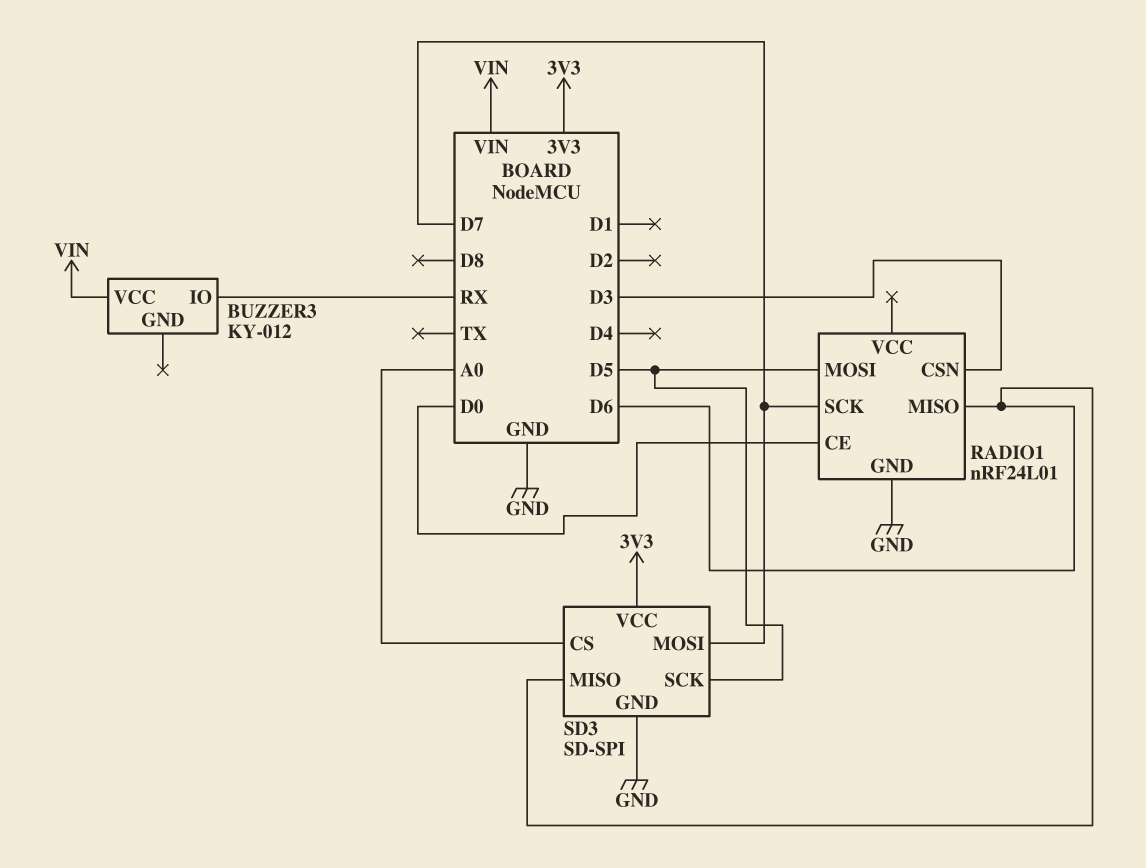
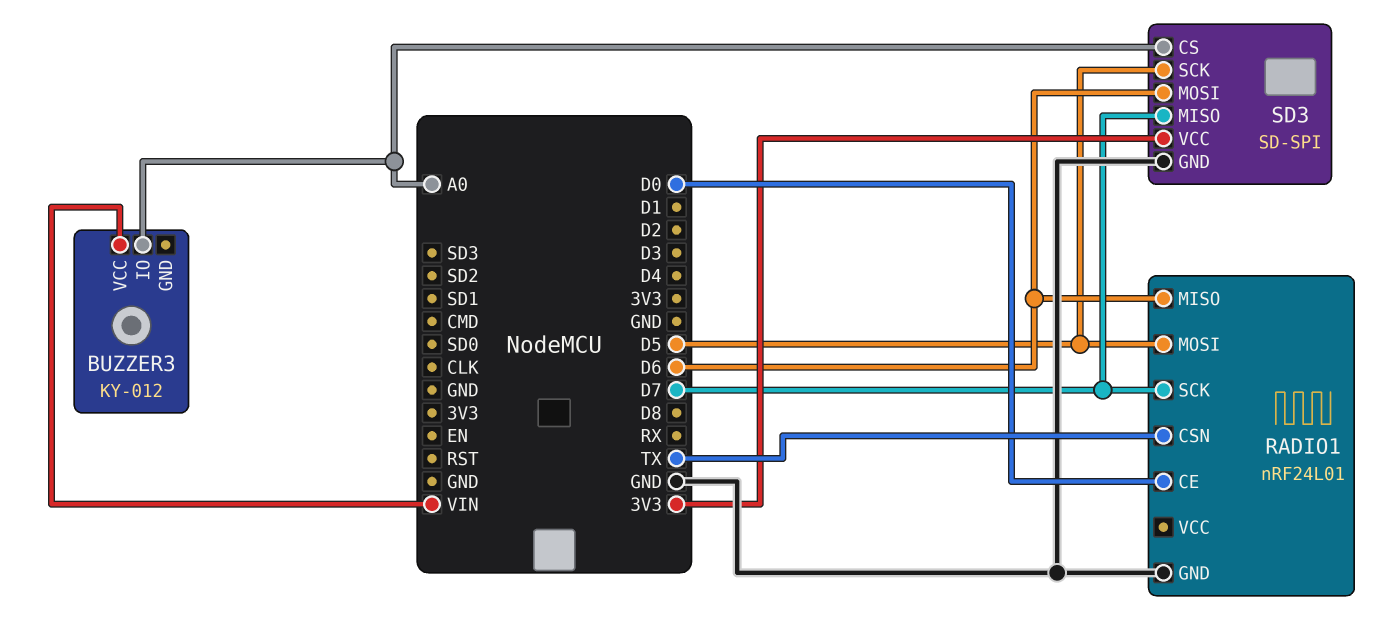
BUZZER3 pin IO: RX -> A0
RADIO1 pin CSN: D3 -> TX
SD3 pin MISO: D6 -> D7
SD3 pin MOSI: D7 -> D6

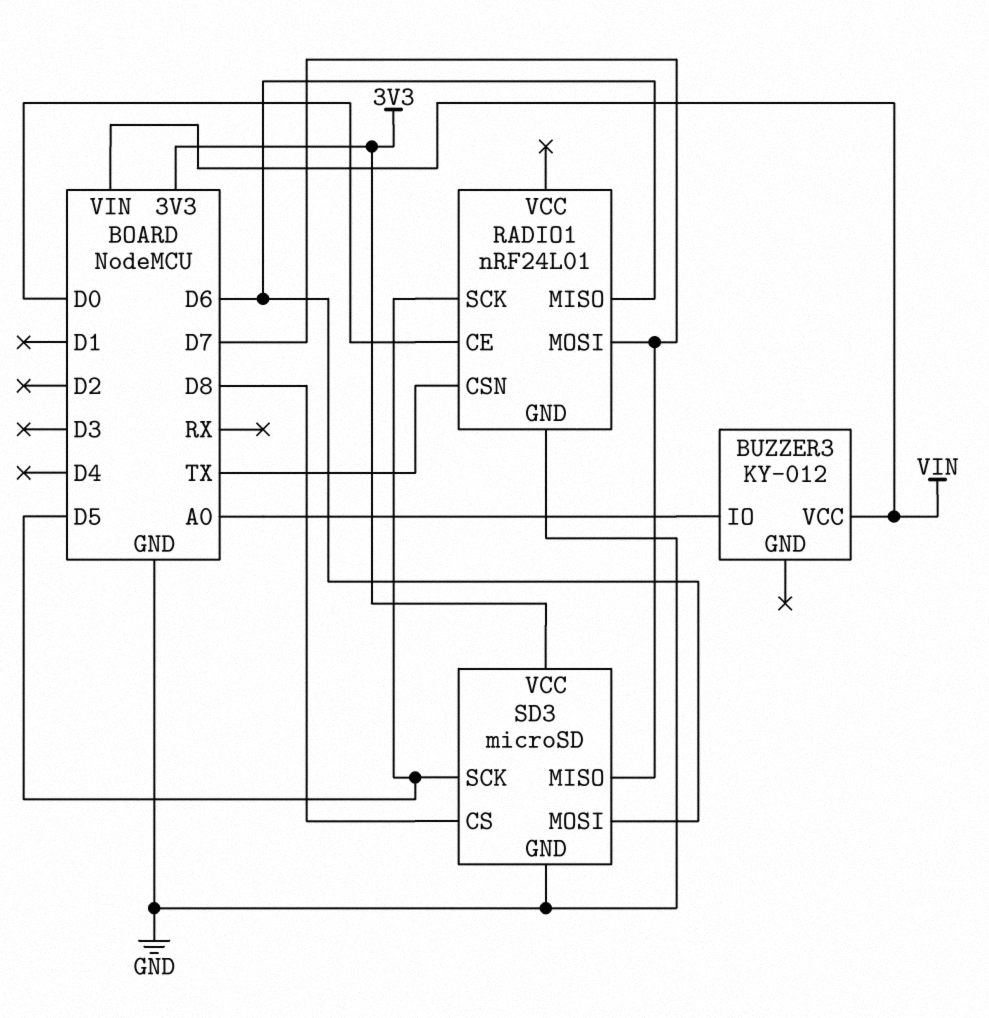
RADIO1 pin MOSI: D5 -> D7
RADIO1 pin SCK: D7 -> D5
SD3: SD-SPI -> microSD
SD3 pin CS: A0 -> D8

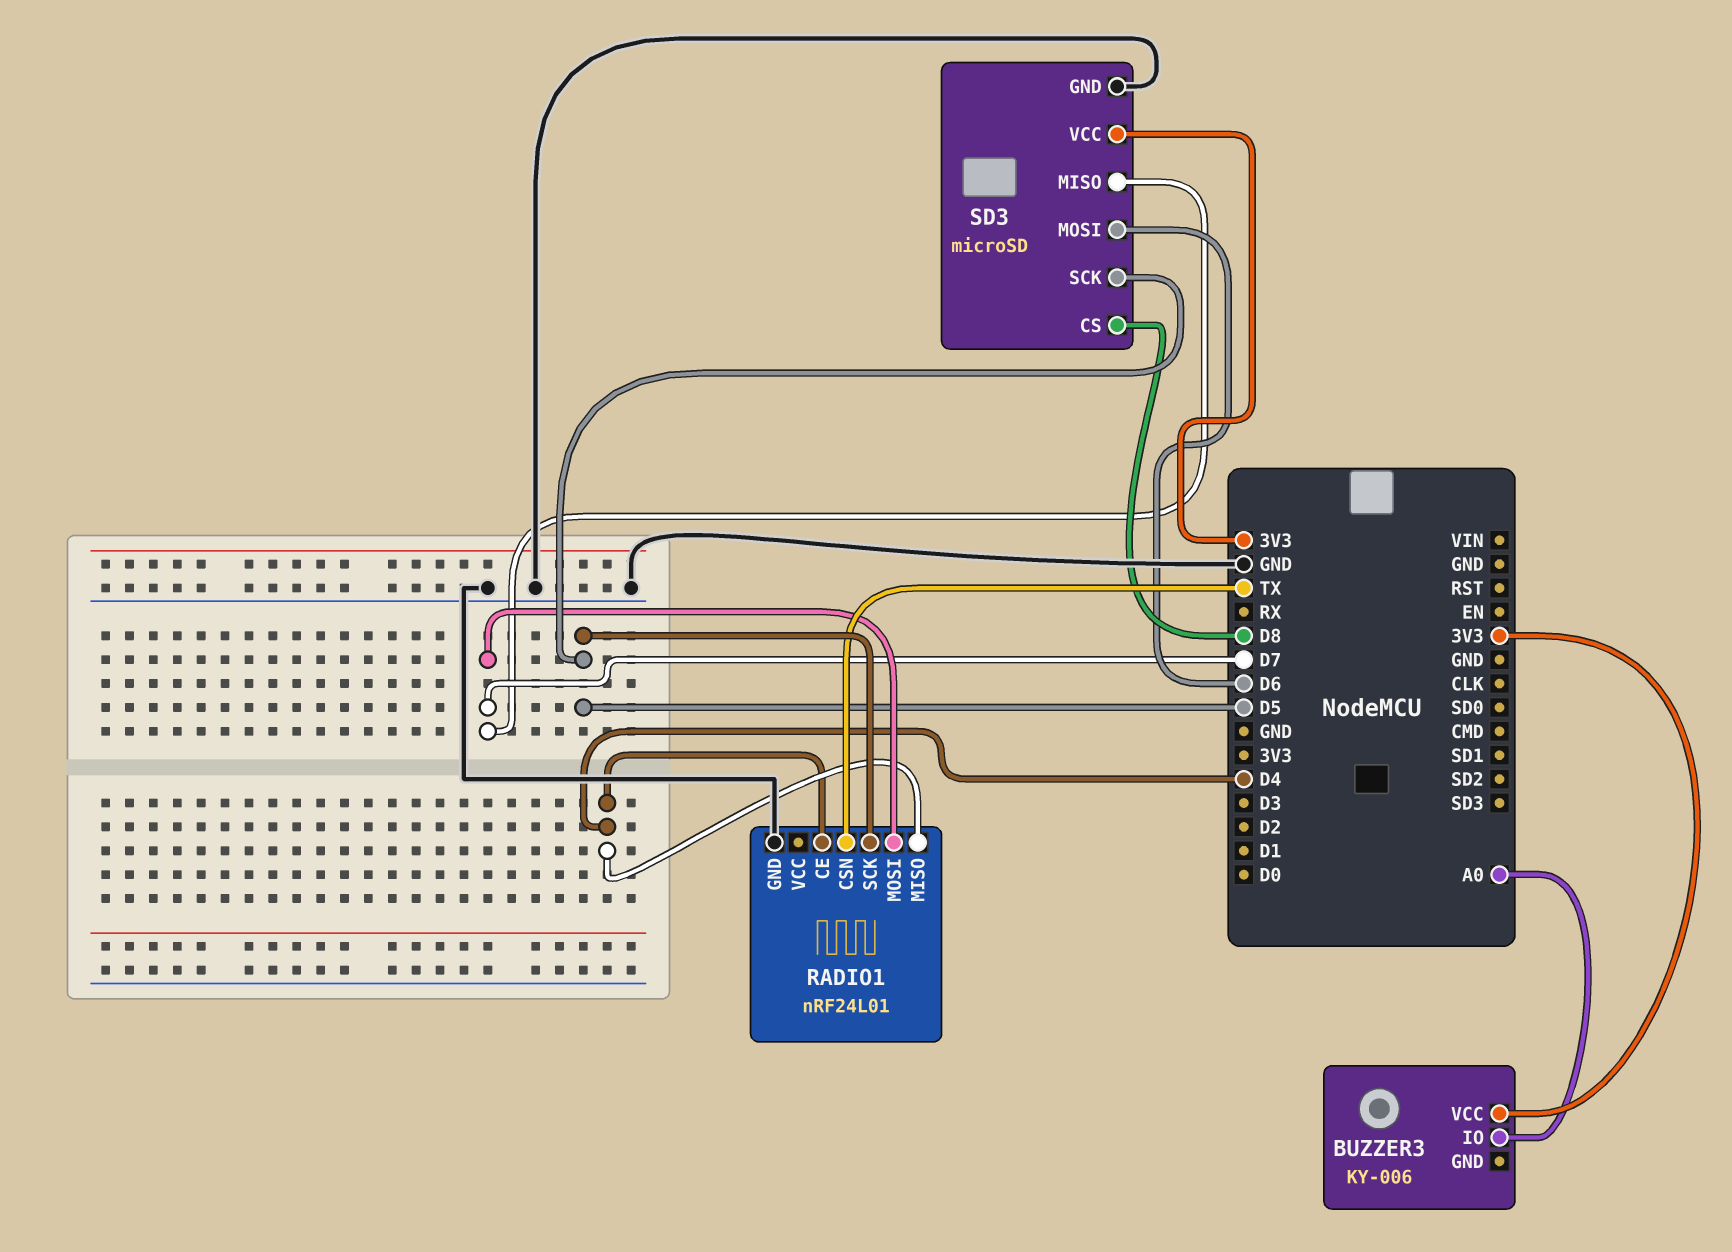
BUZZER3: KY-012 -> KY-006
BUZZER3 pin VCC: VIN -> 3V3
RADIO1 pin CE: D0 -> D4
RADIO1 pin MISO: D6 -> D4

